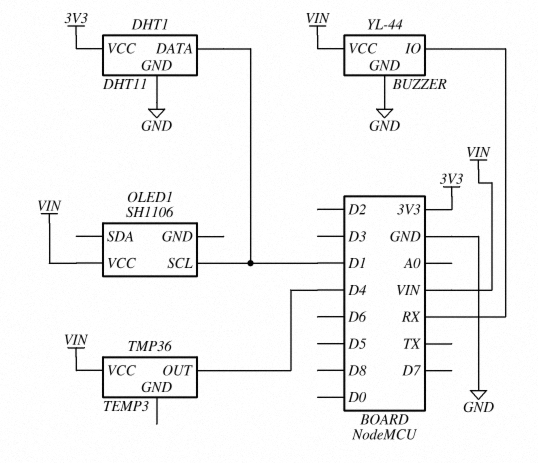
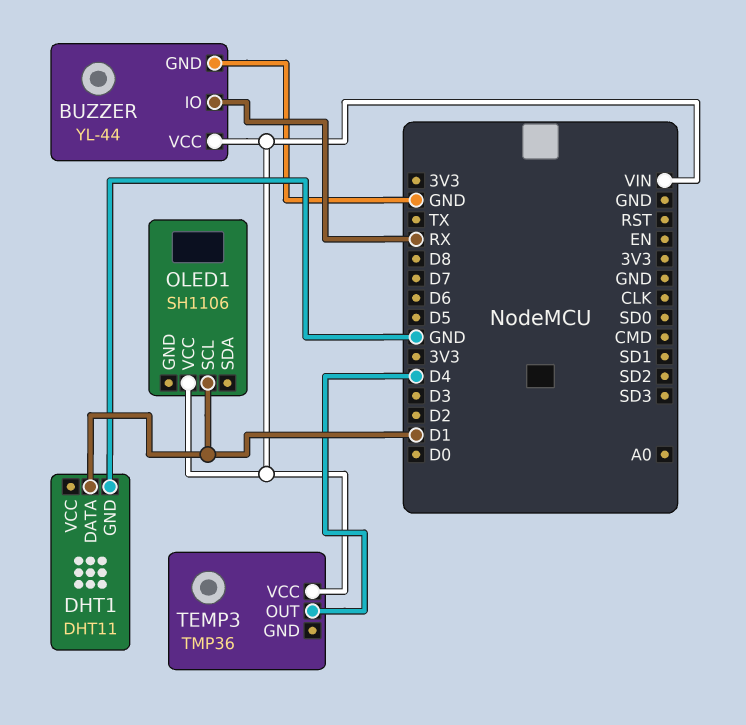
DHT1 pin VCC: 3V3 -> none

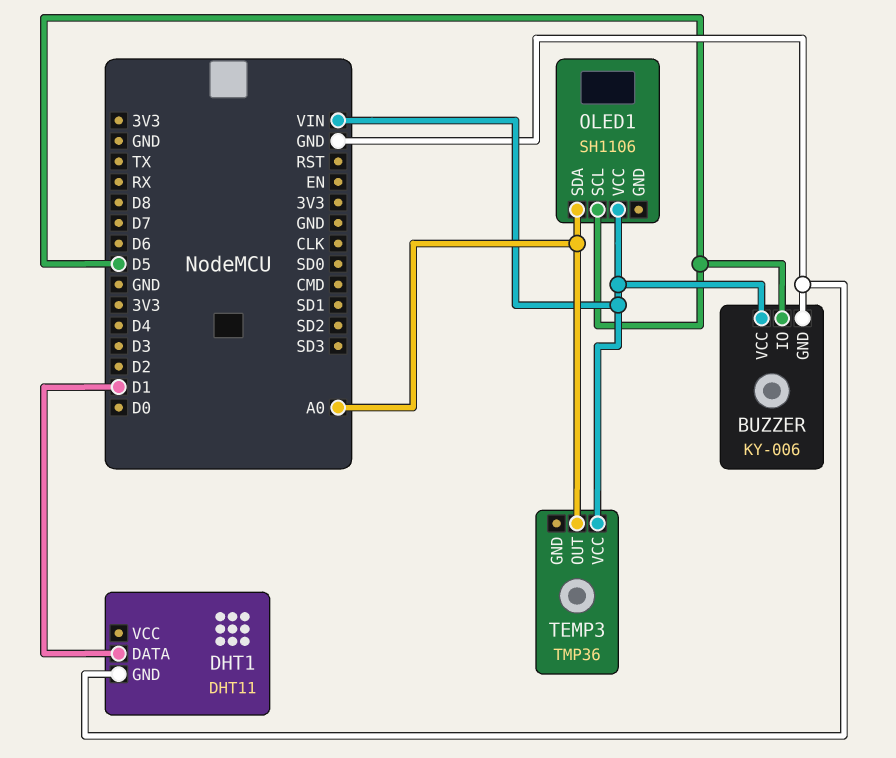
BUZZER: YL-44 -> KY-006
BUZZER pin IO: RX -> D5
OLED1 pin SCL: D1 -> D5
OLED1 pin SDA: none -> A0
TEMP3 pin OUT: D4 -> A0

